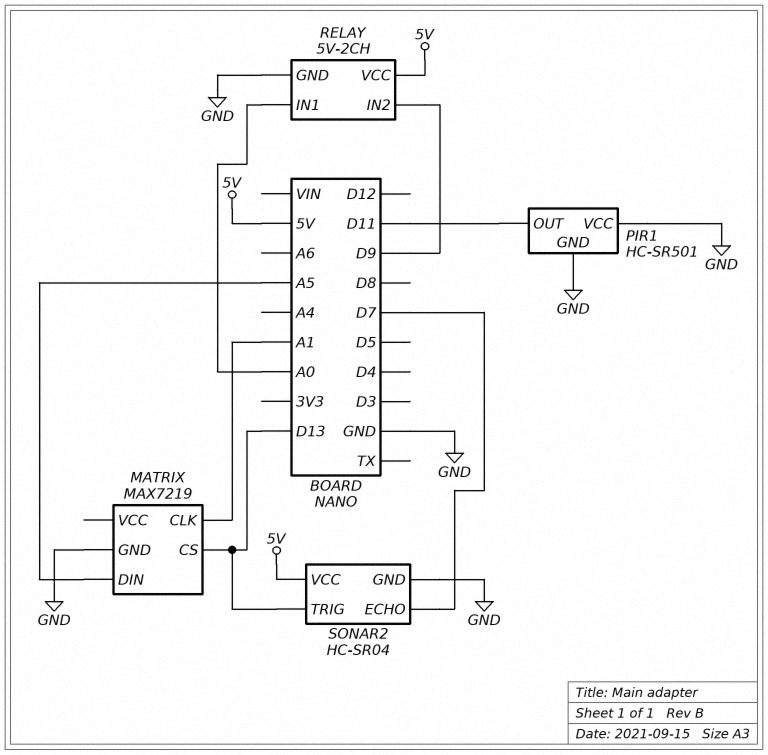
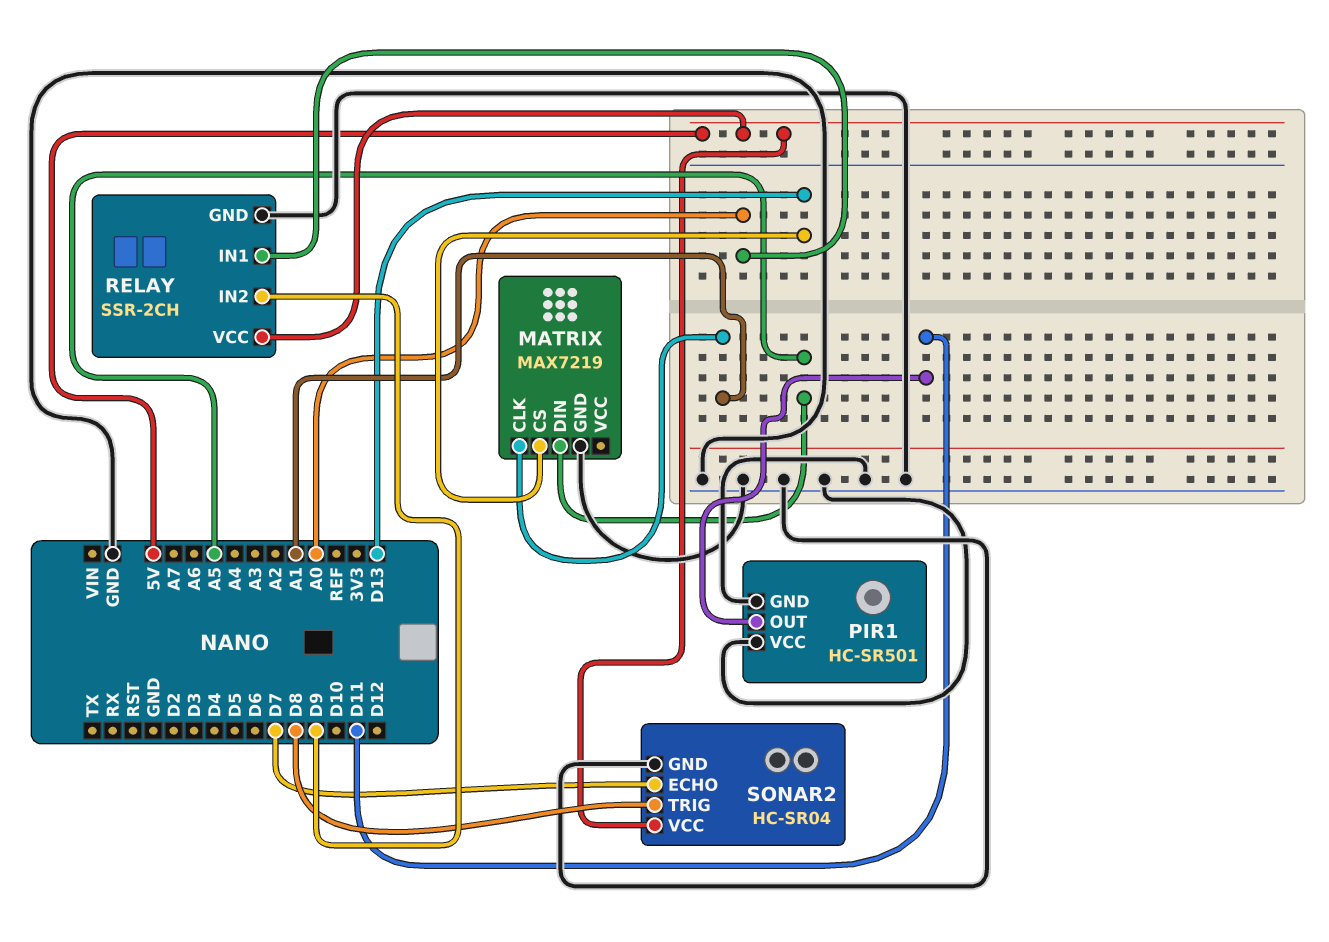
RELAY: 5V-2CH -> SSR-2CH
SONAR2 pin TRIG: D13 -> D8

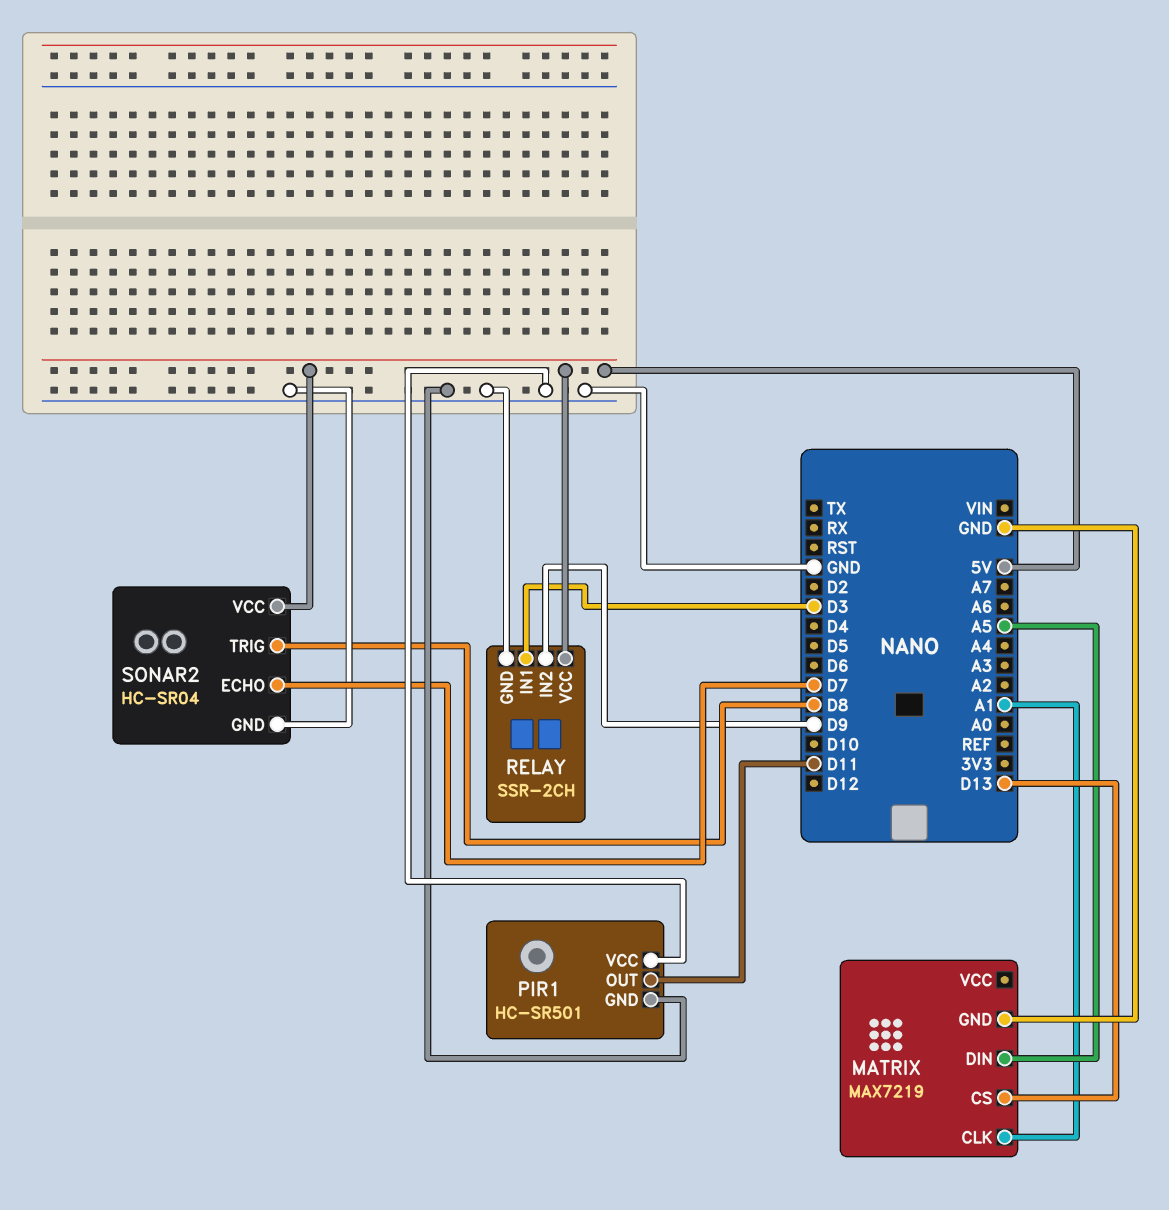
RELAY pin IN1: A0 -> D3

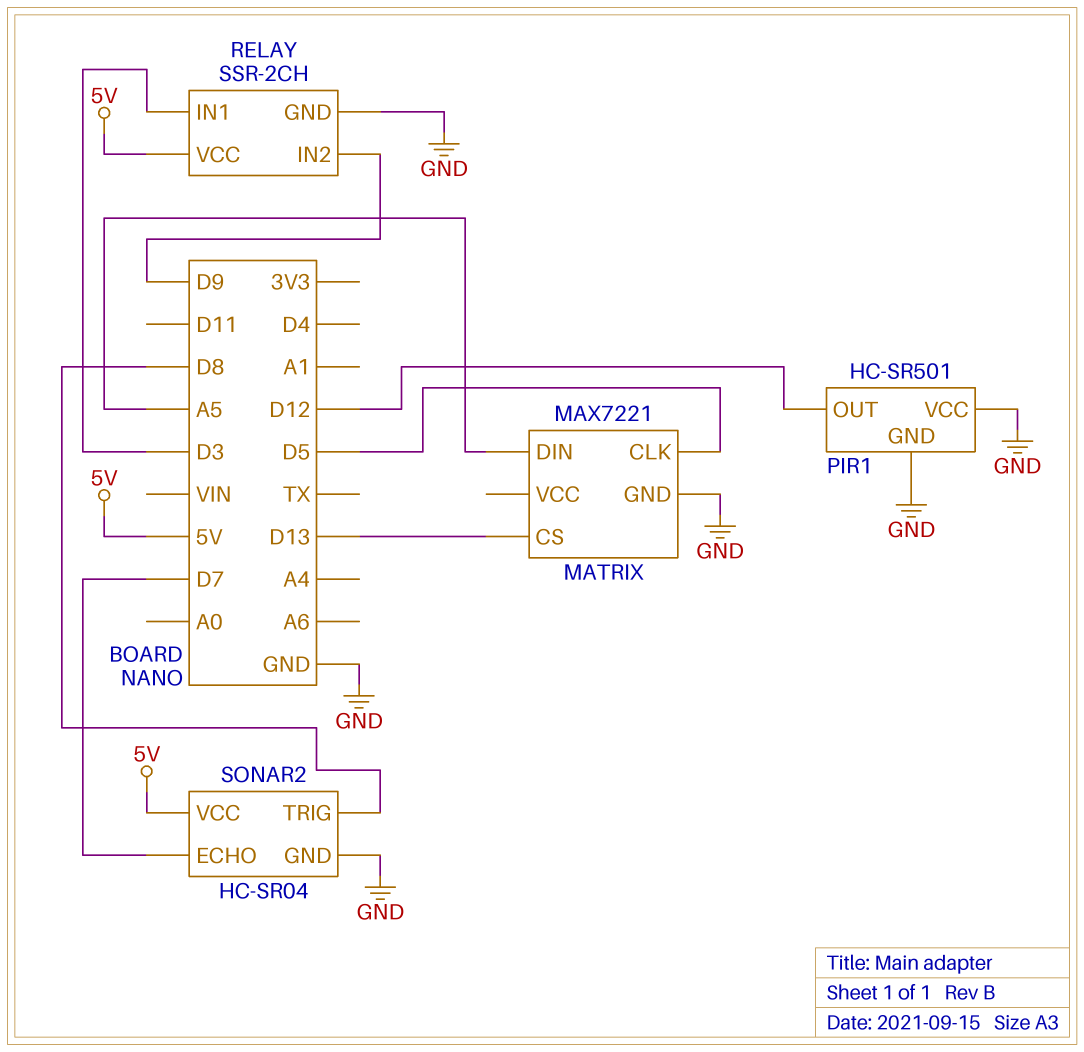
MATRIX: MAX7219 -> MAX7221
MATRIX pin CLK: A1 -> D5
PIR1 pin OUT: D11 -> D12

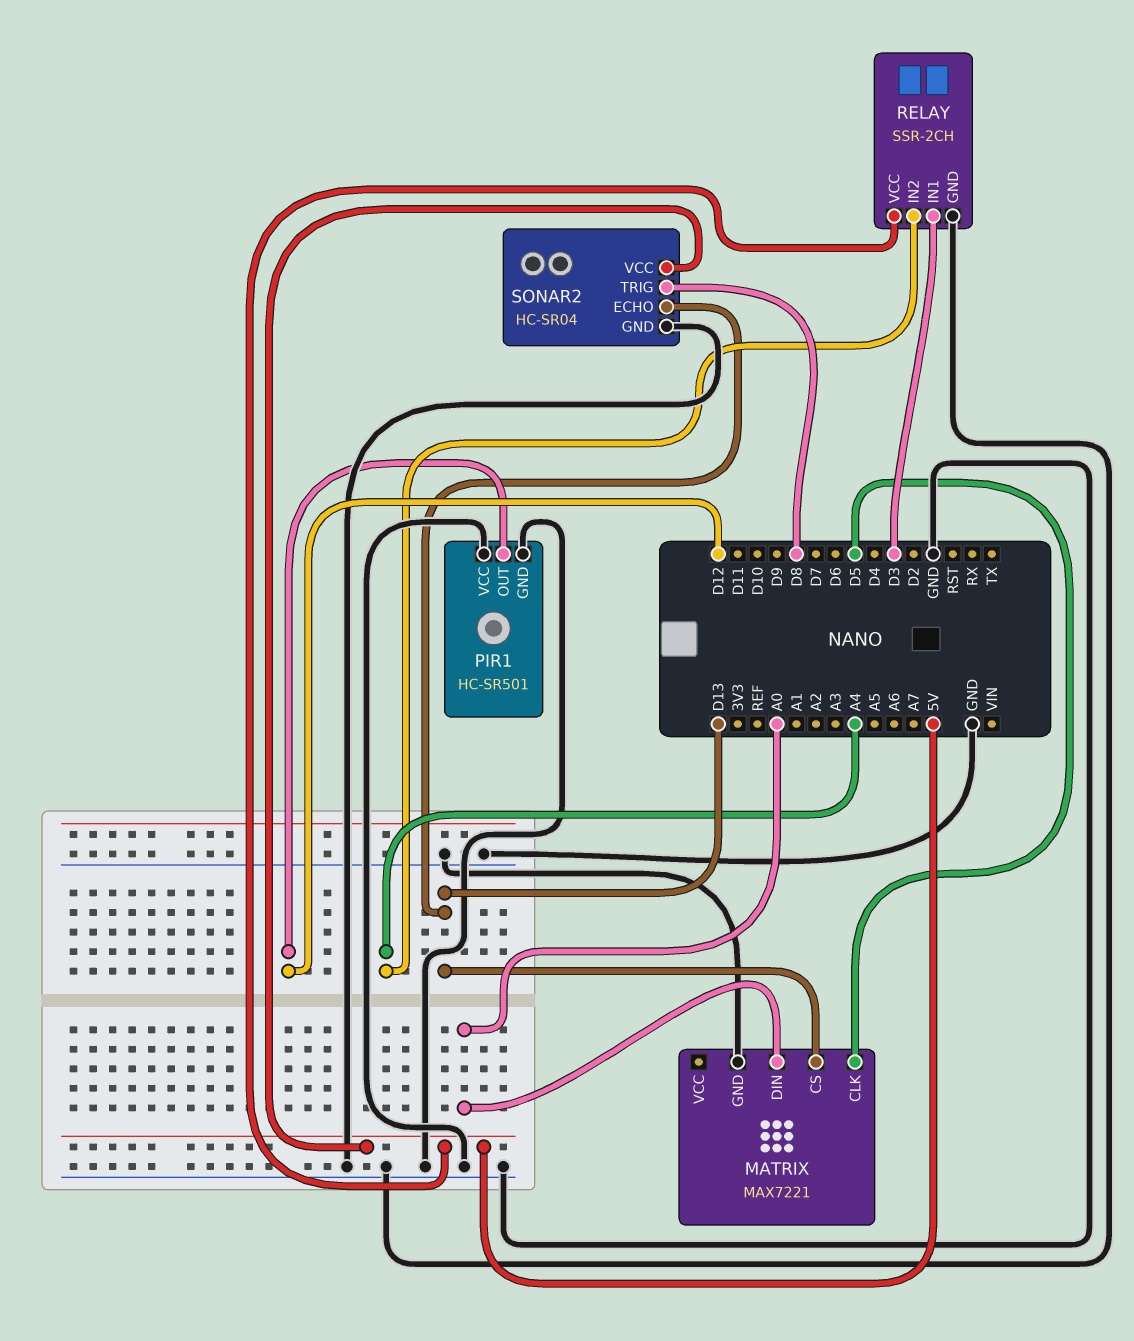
MATRIX pin DIN: A5 -> A0
RELAY pin IN2: D9 -> A4
SONAR2 pin ECHO: D7 -> D13

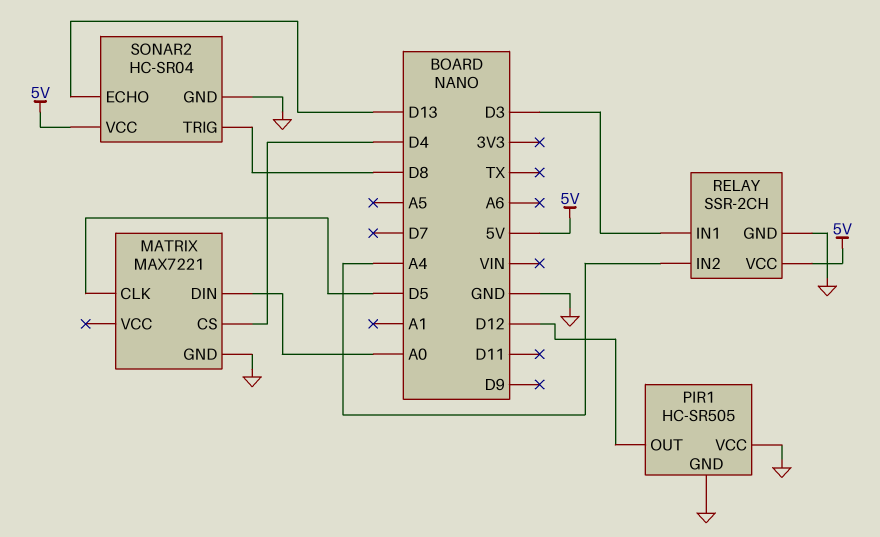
MATRIX pin CS: D13 -> D4
PIR1: HC-SR501 -> HC-SR505

